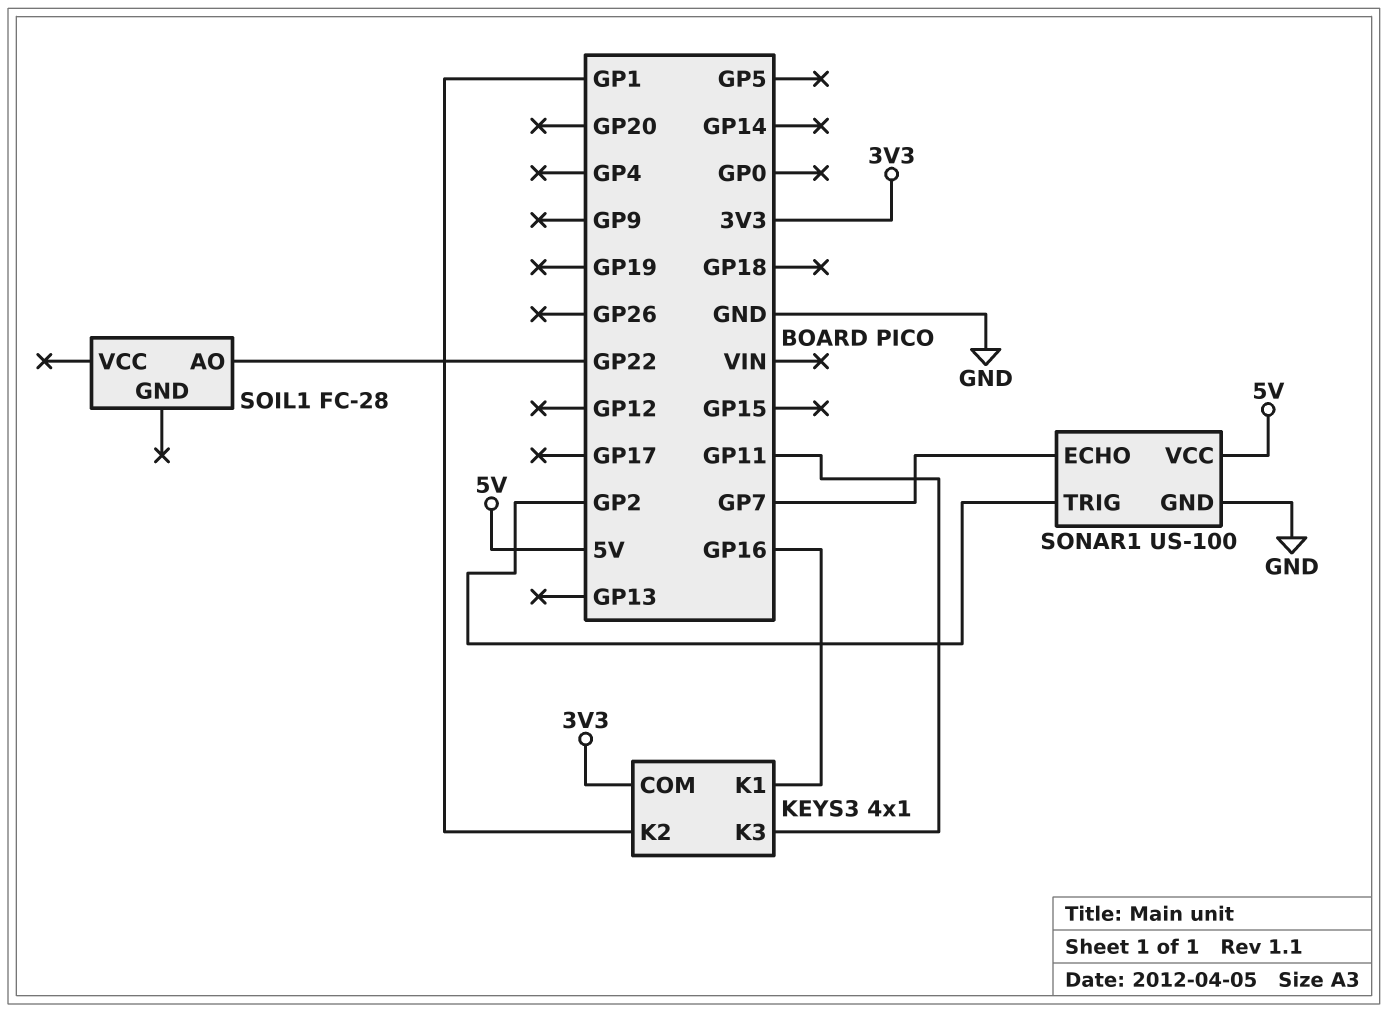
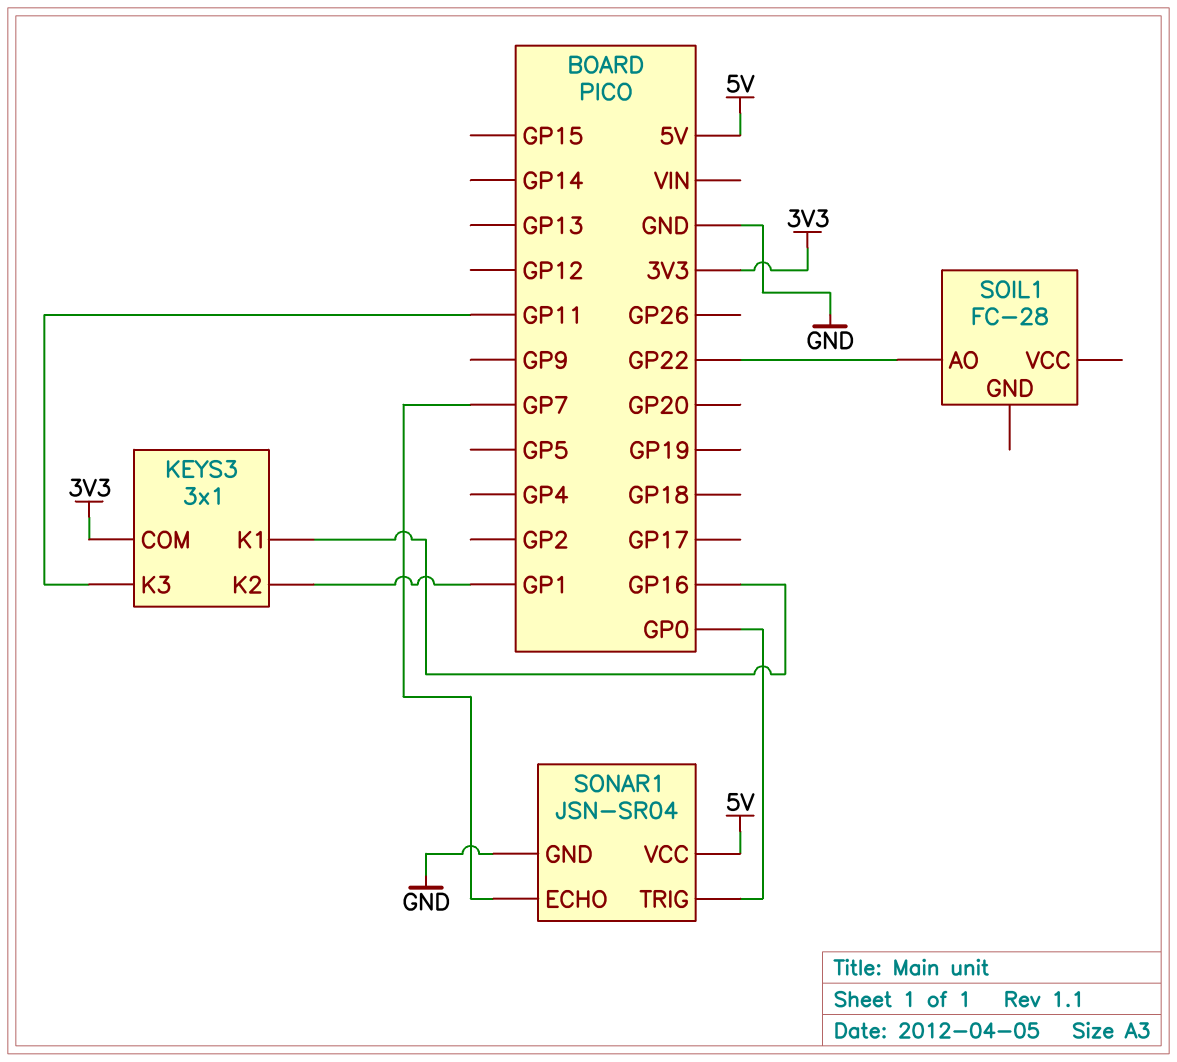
KEYS3: 4x1 -> 3x1
SONAR1: US-100 -> JSN-SR04
SONAR1 pin TRIG: GP2 -> GP0

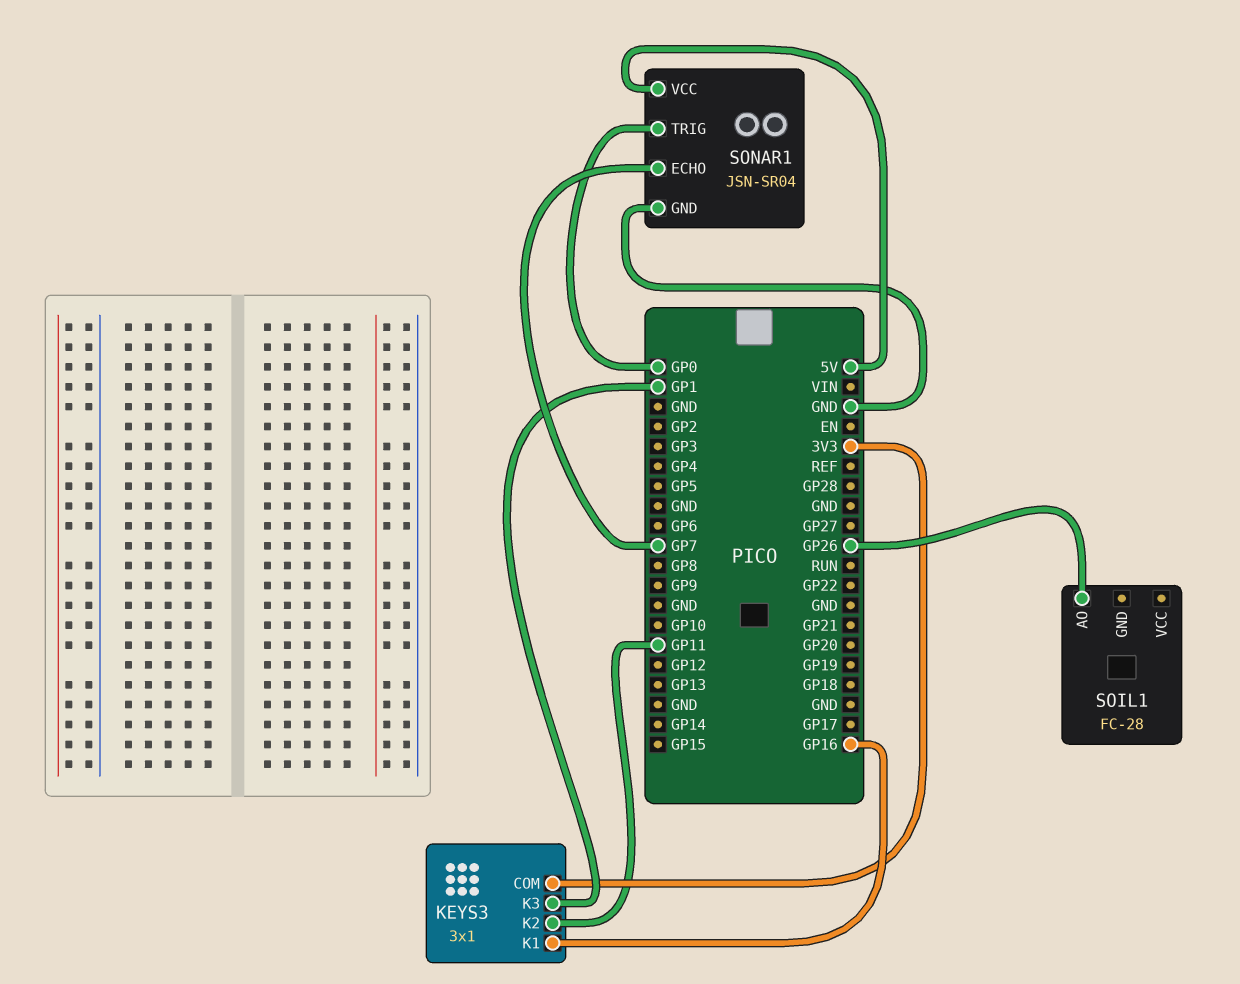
KEYS3 pin K2: GP1 -> GP11
KEYS3 pin K3: GP11 -> GP1
SOIL1 pin AO: GP22 -> GP26

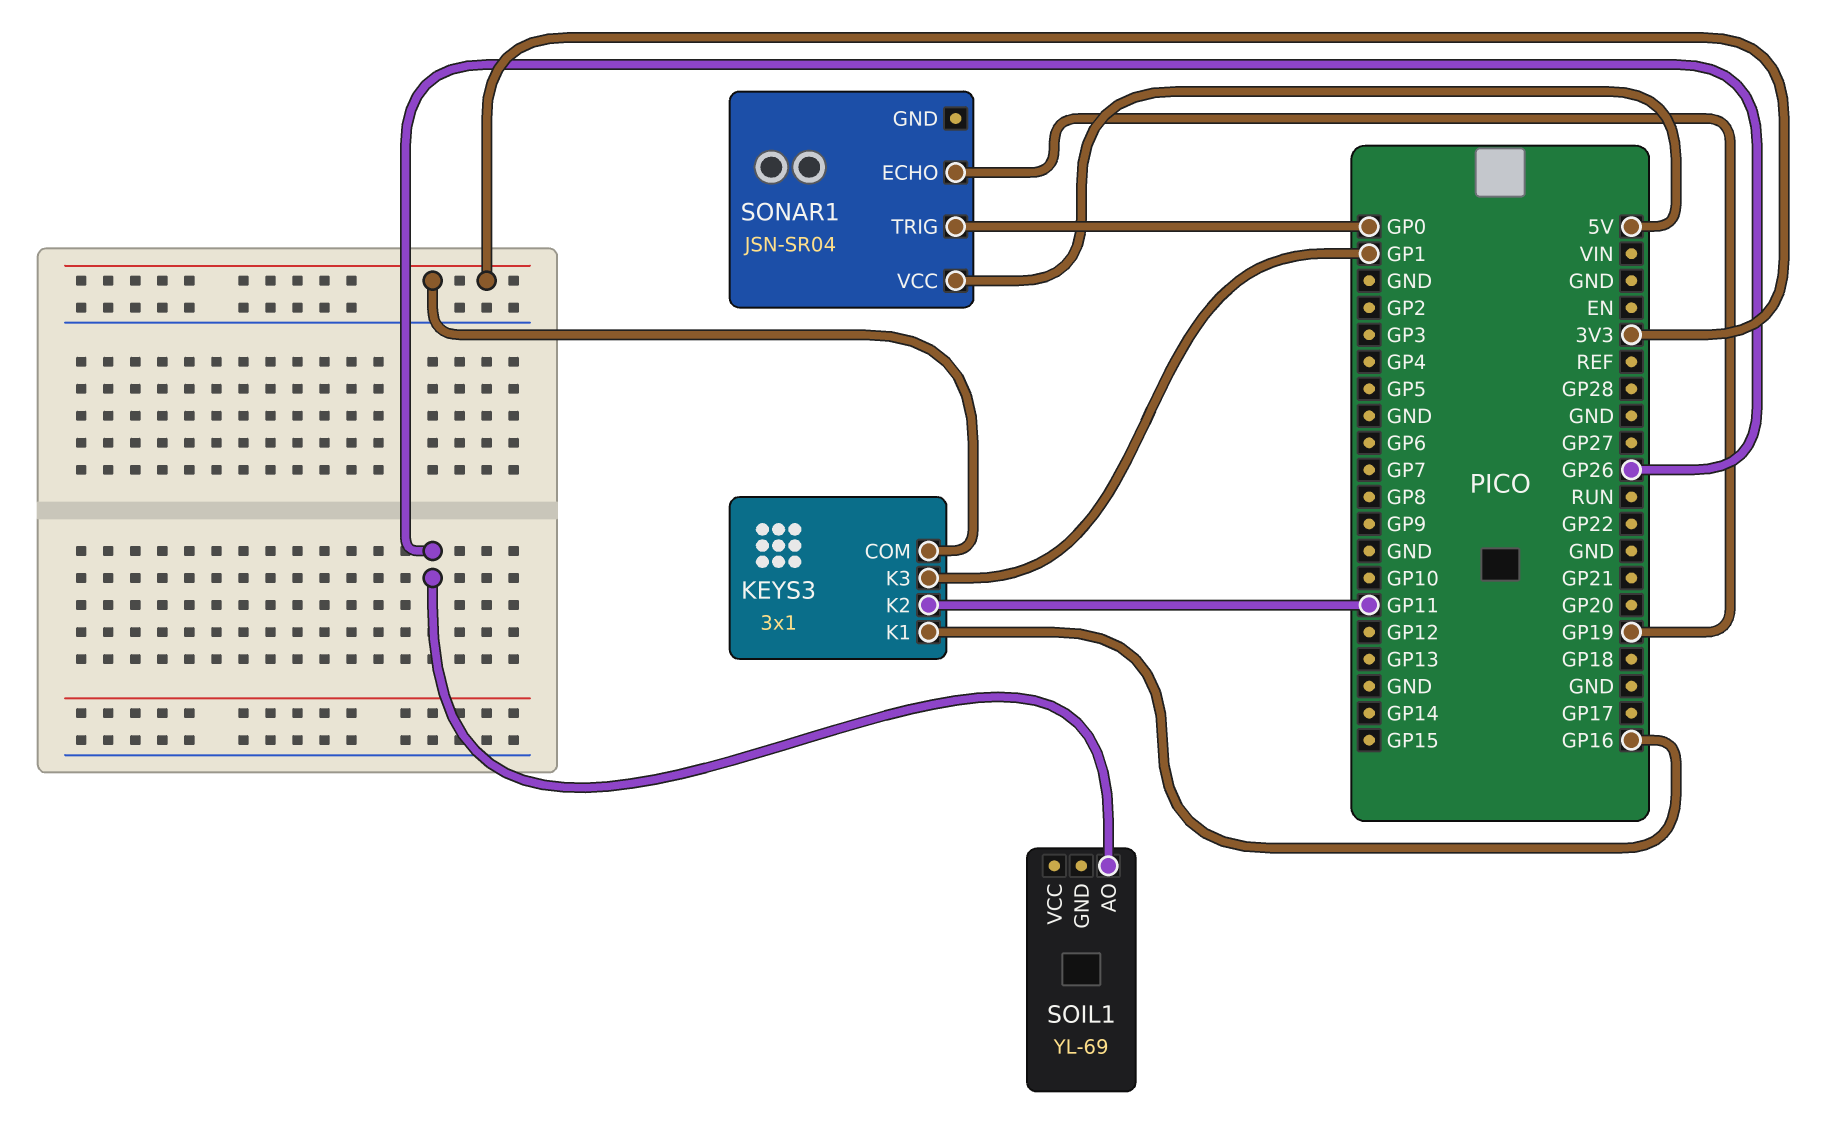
SOIL1: FC-28 -> YL-69
SONAR1 pin ECHO: GP7 -> GP19
SONAR1 pin GND: GND -> none

